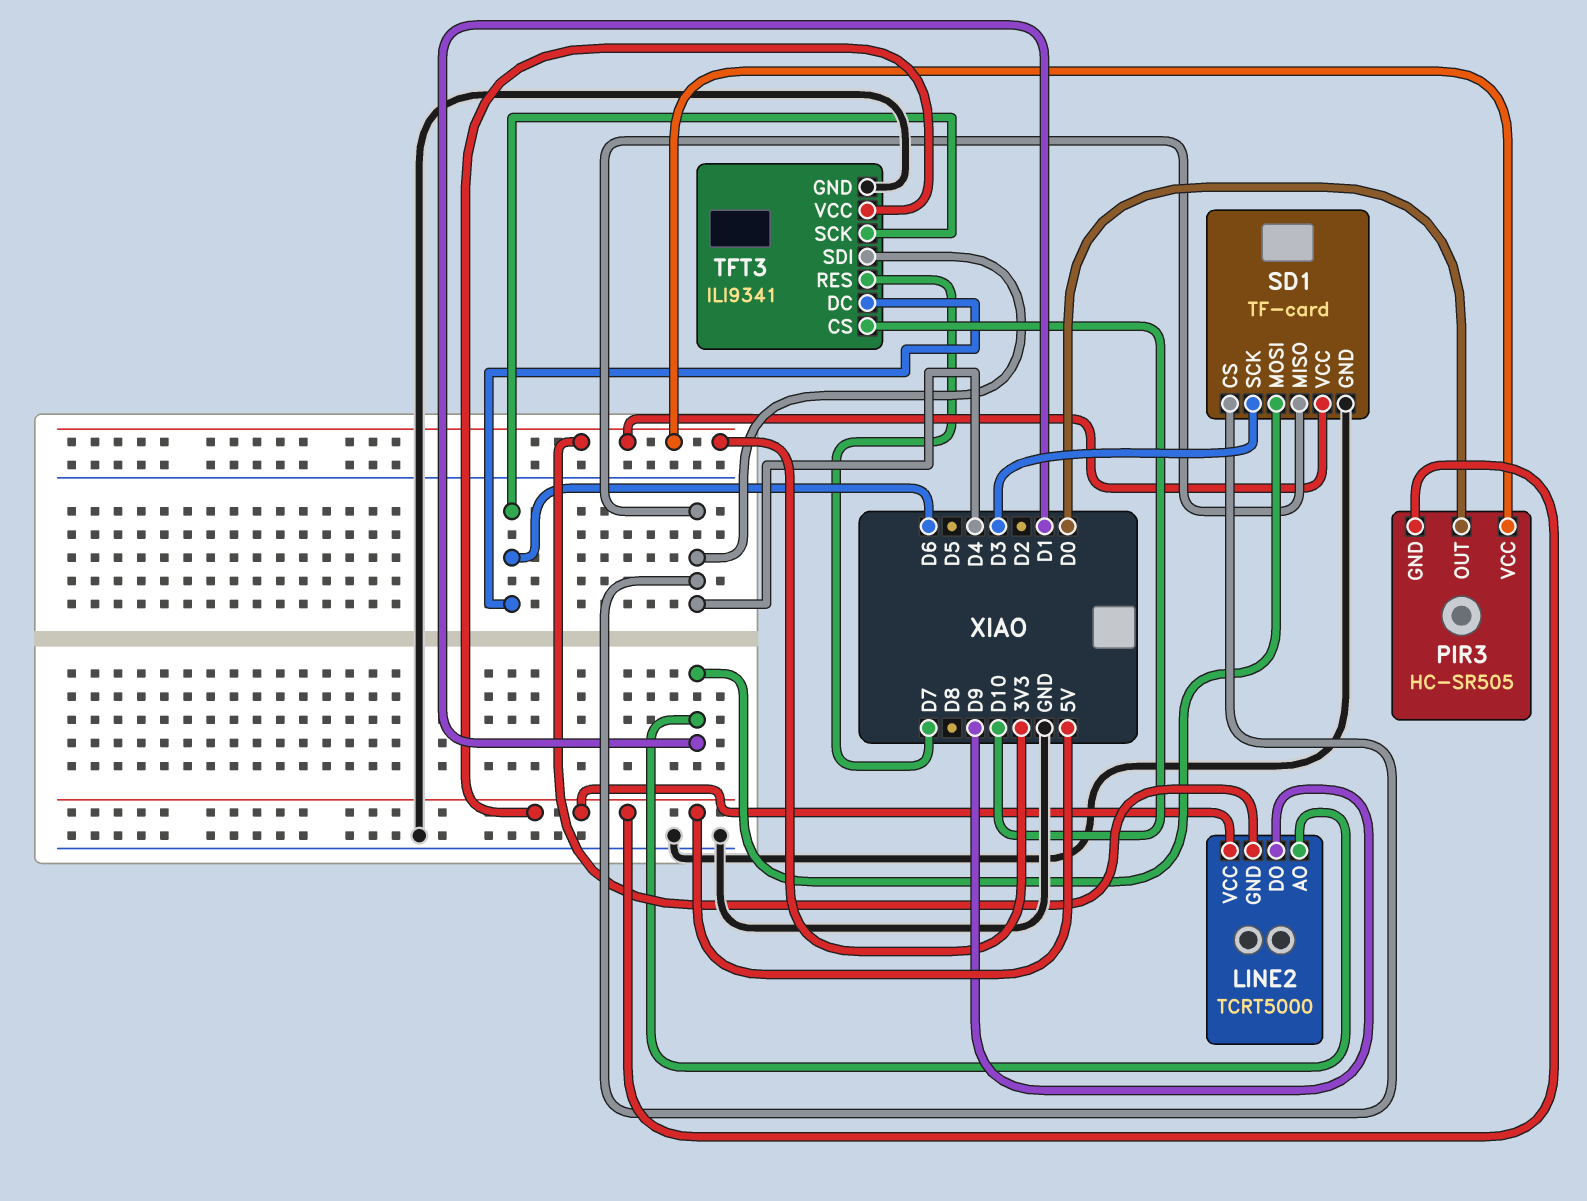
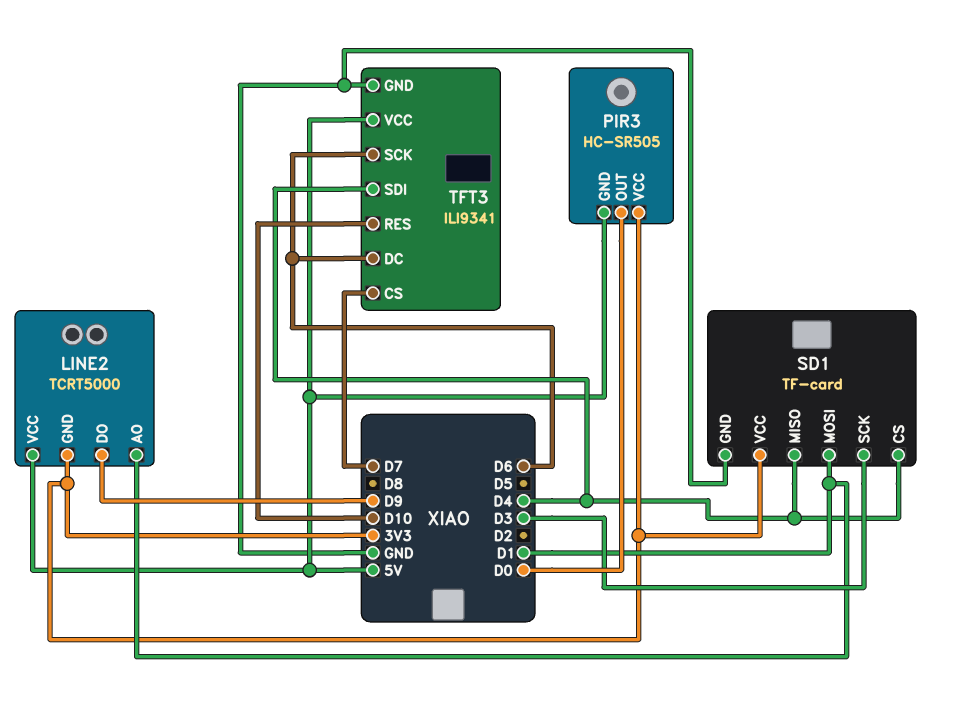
TFT3 pin CS: D10 -> D7
TFT3 pin RES: D7 -> D10

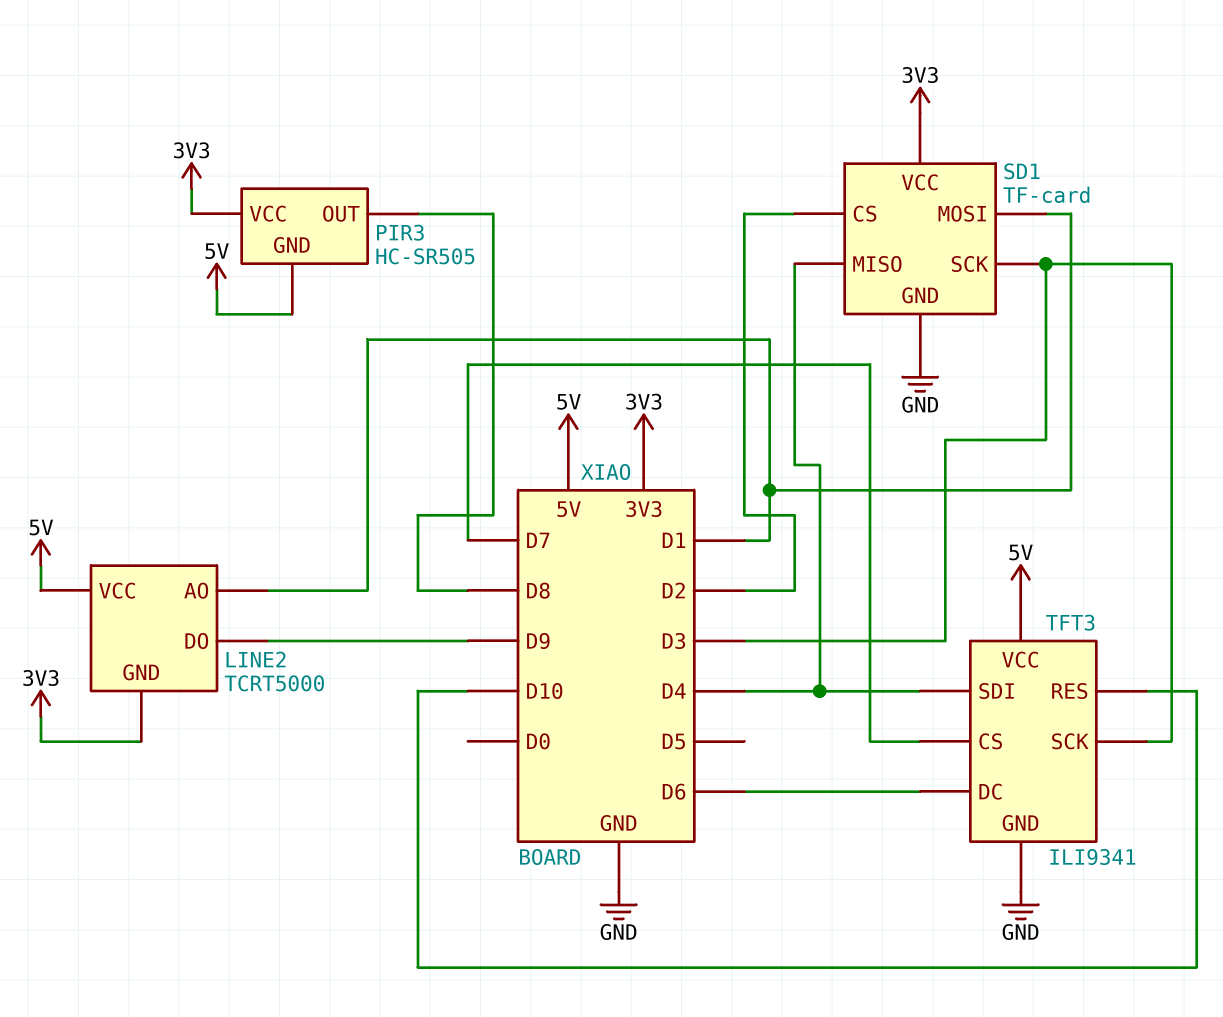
PIR3 pin OUT: D0 -> D8
SD1 pin CS: D4 -> D2
TFT3 pin SCK: D6 -> D3

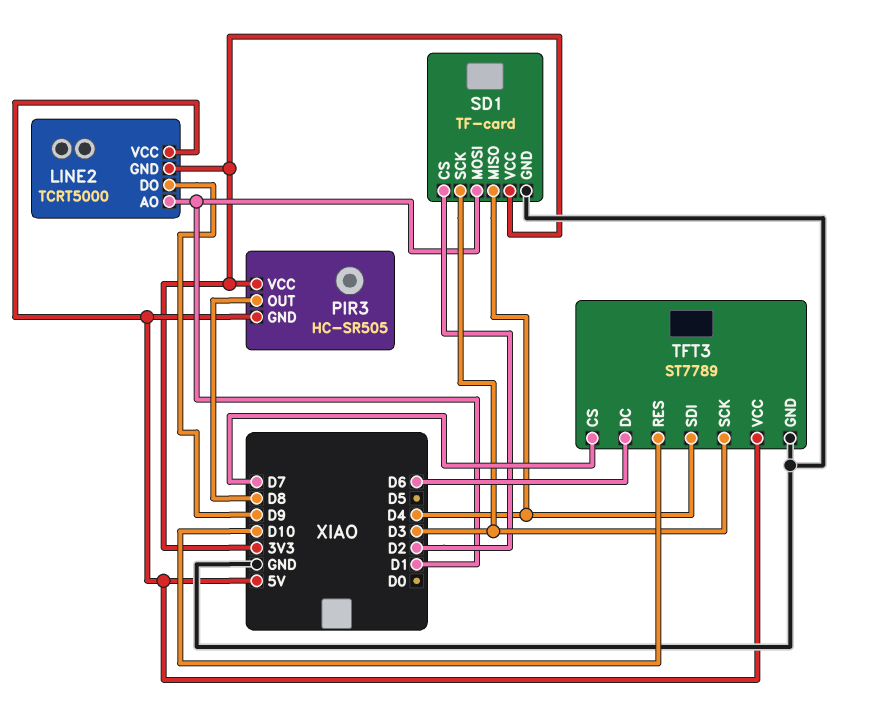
TFT3: ILI9341 -> ST7789

